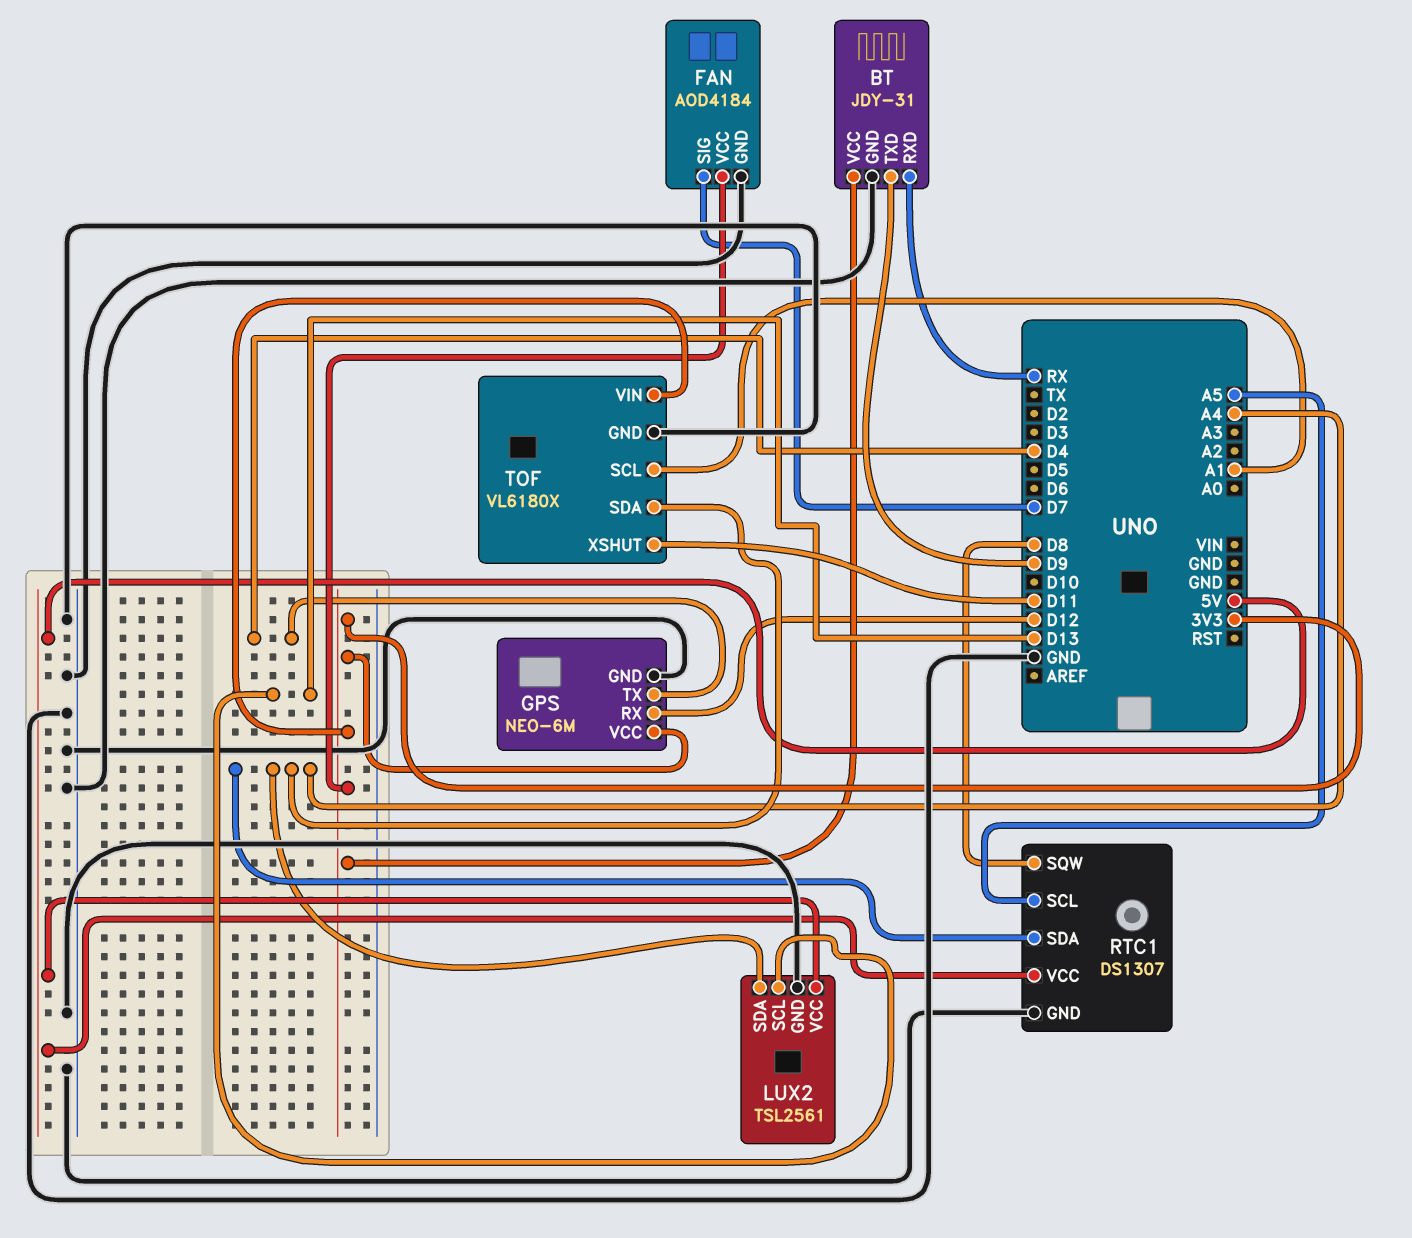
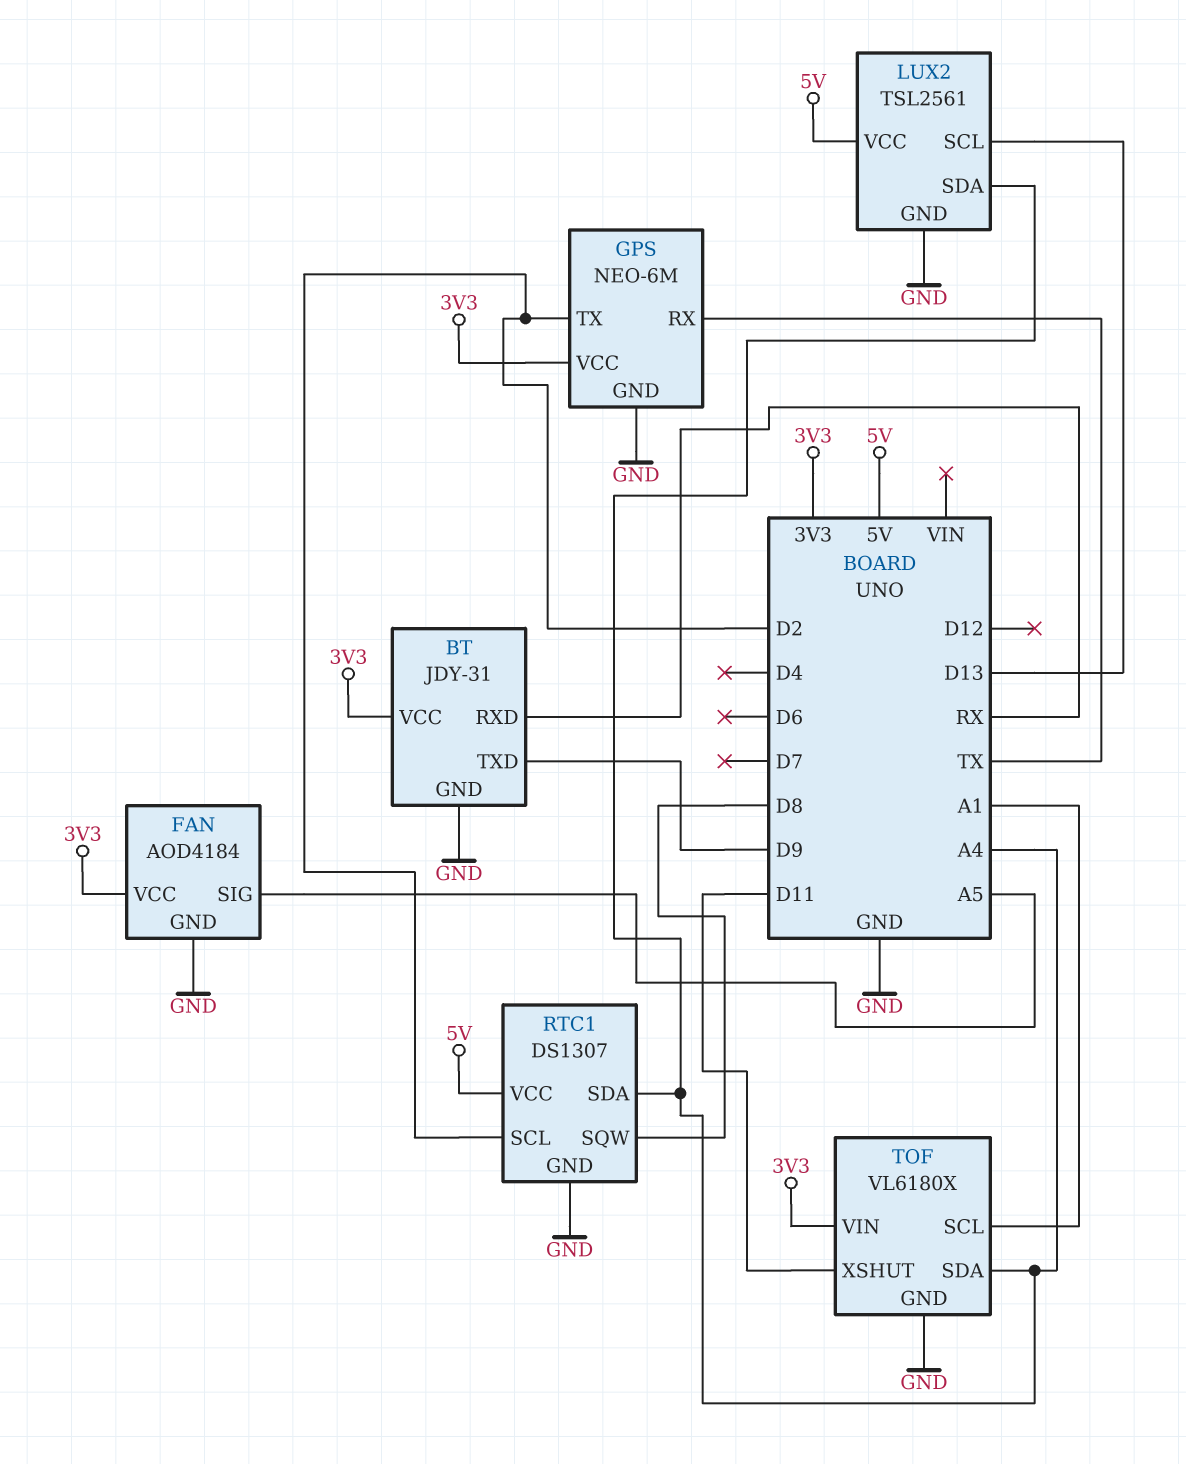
FAN pin SIG: D7 -> A5
GPS pin RX: D12 -> TX
GPS pin TX: D4 -> D2
RTC1 pin SCL: A5 -> D2

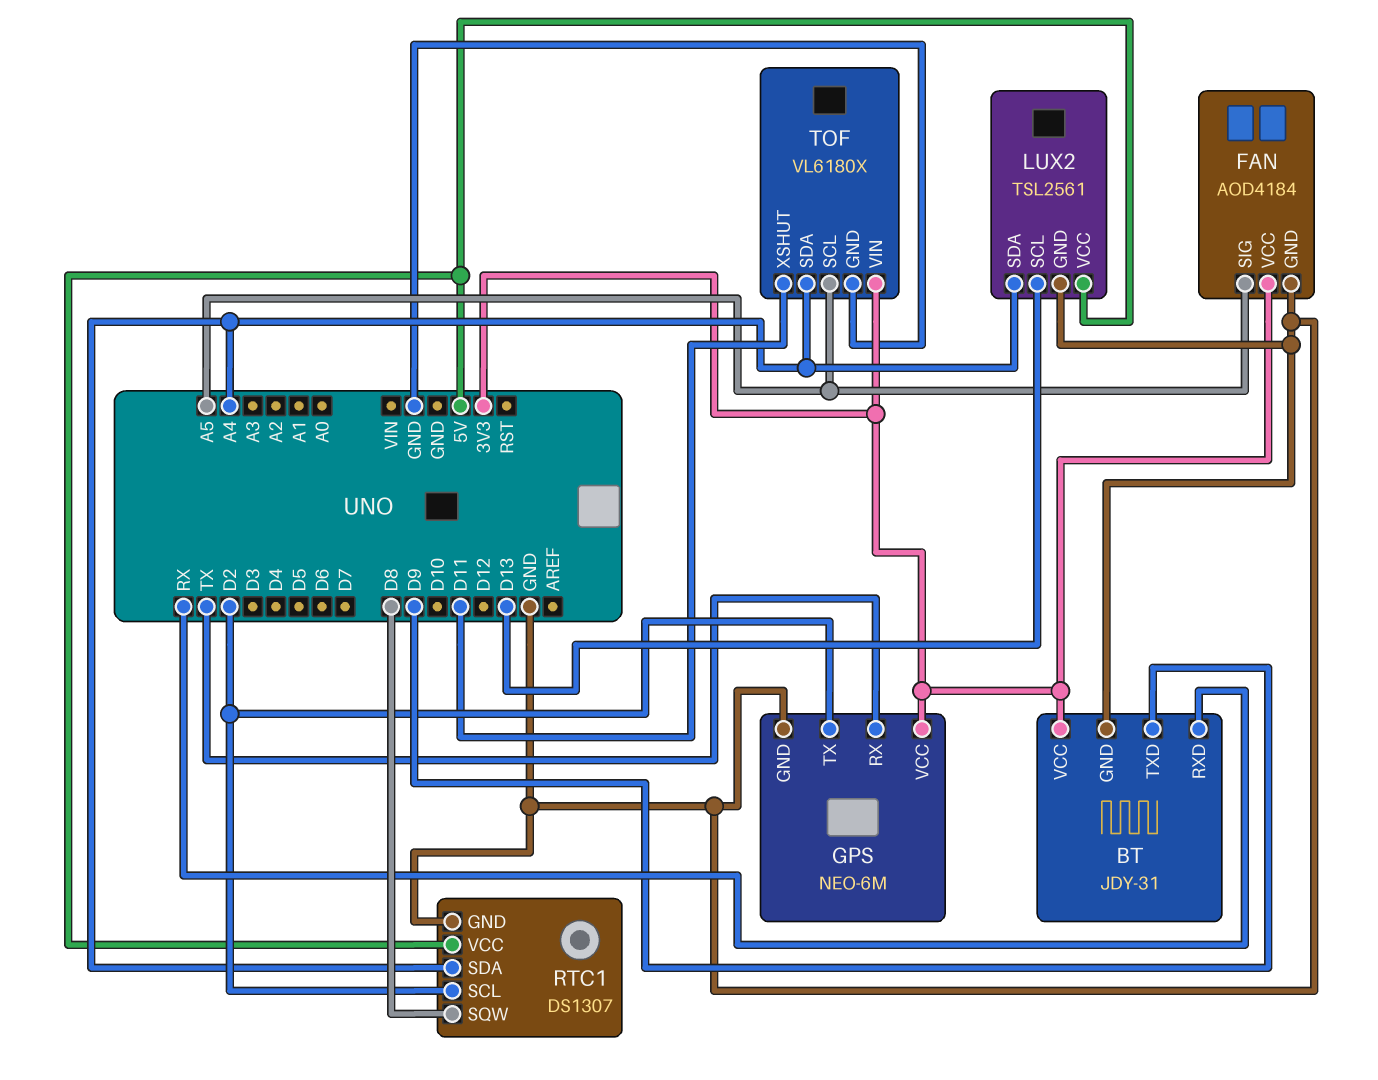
TOF pin SCL: A1 -> A5

